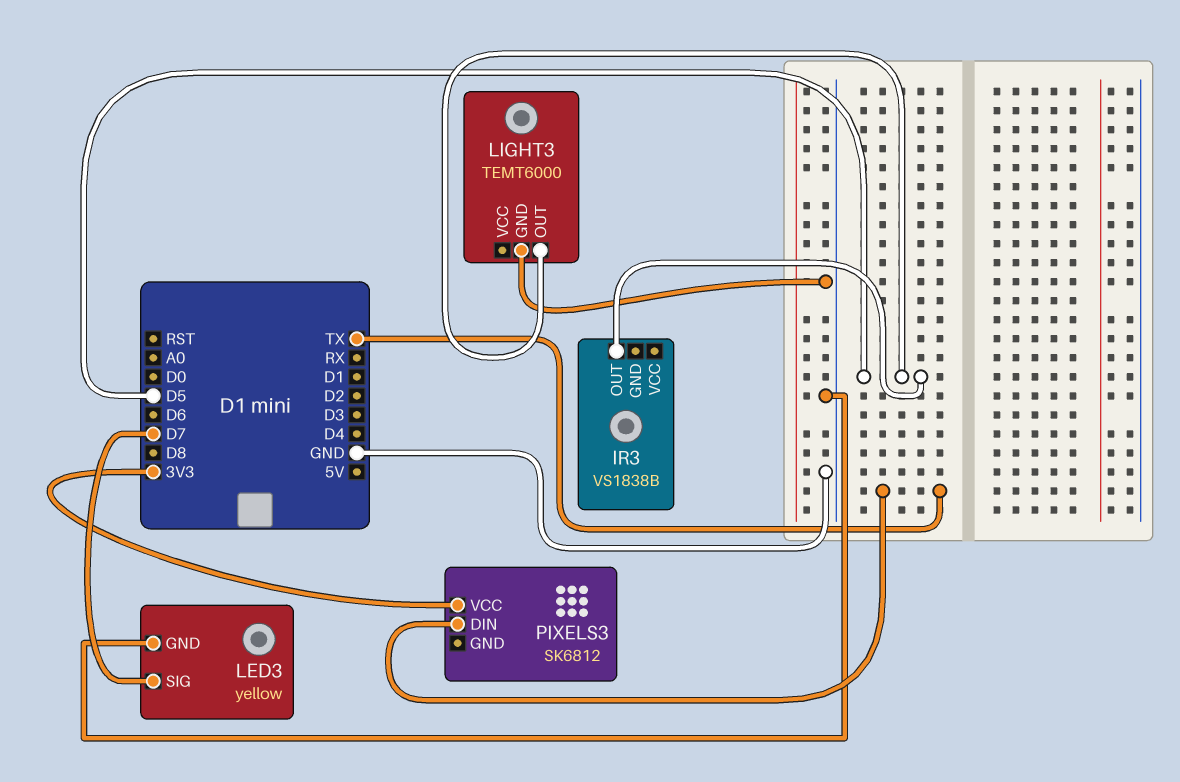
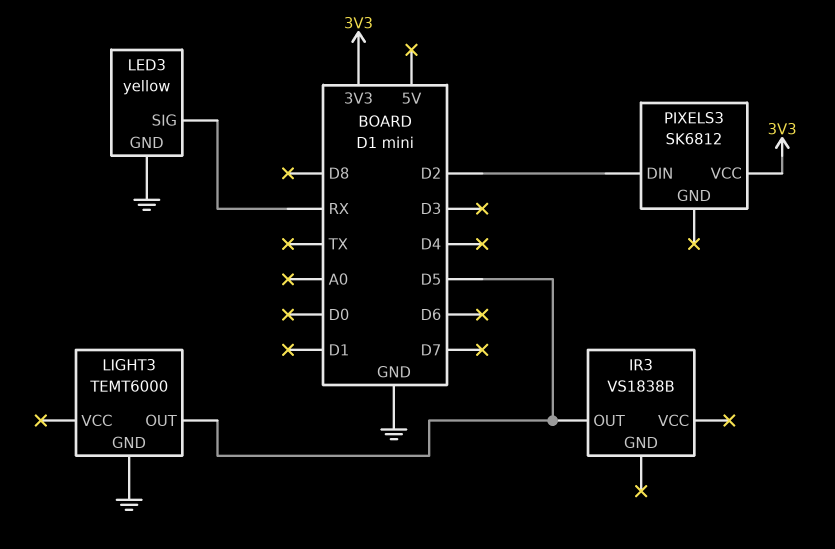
LED3 pin SIG: D7 -> RX
PIXELS3 pin DIN: TX -> D2

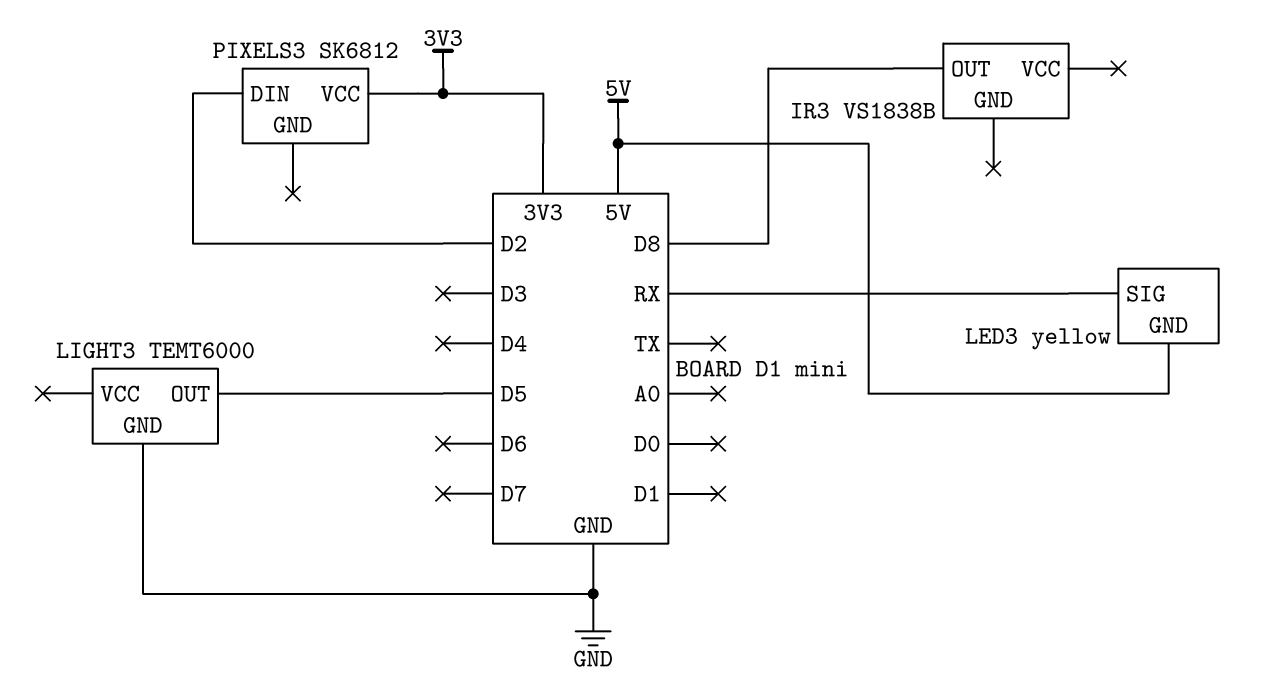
IR3 pin OUT: D5 -> D8
LED3 pin GND: GND -> 5V

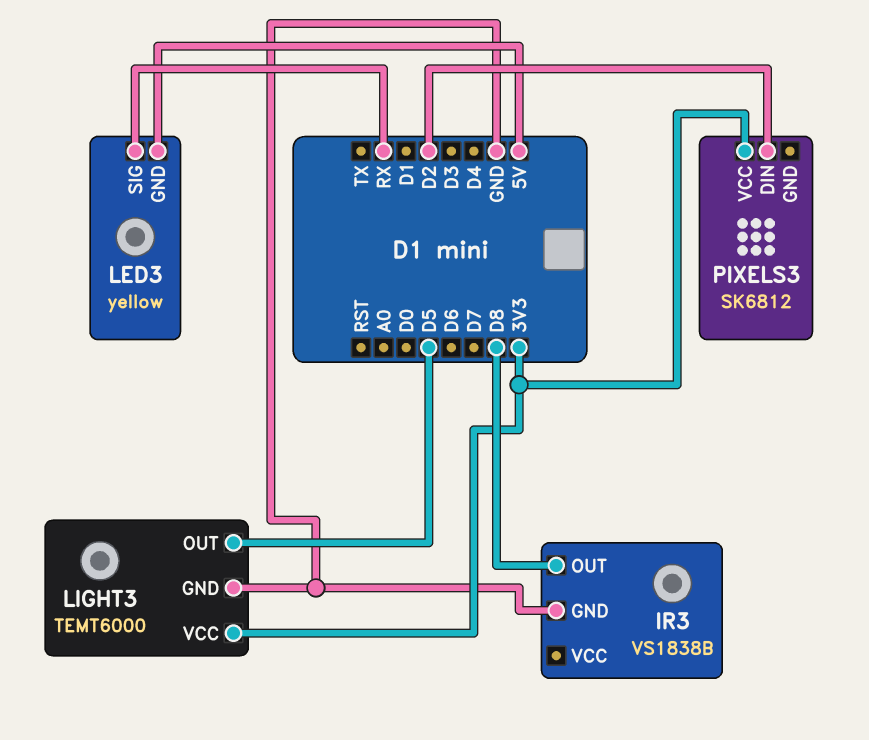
IR3 pin GND: none -> GND
LIGHT3 pin VCC: none -> 3V3

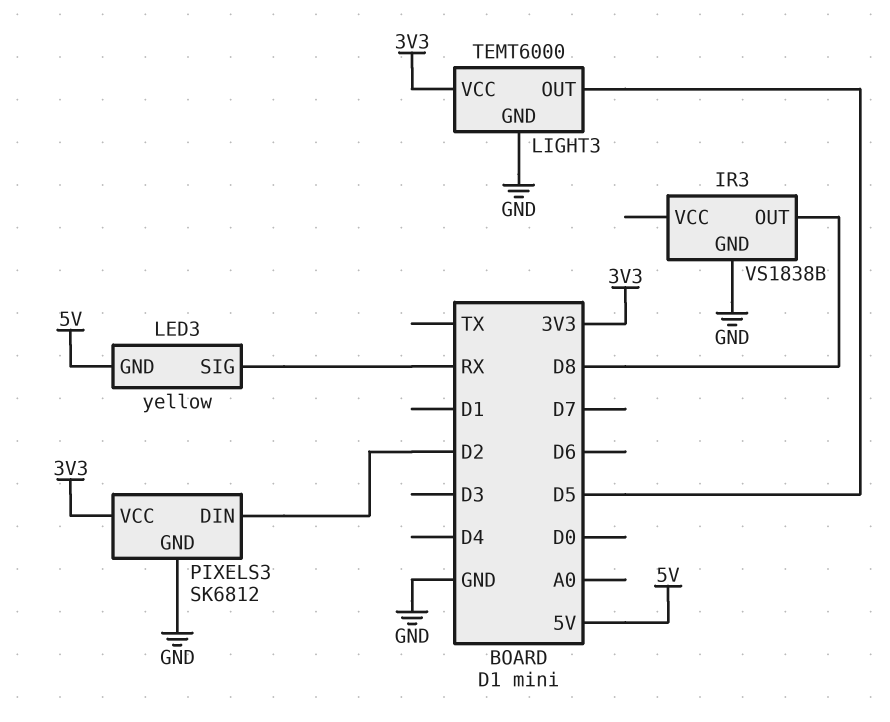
PIXELS3 pin GND: none -> GND

